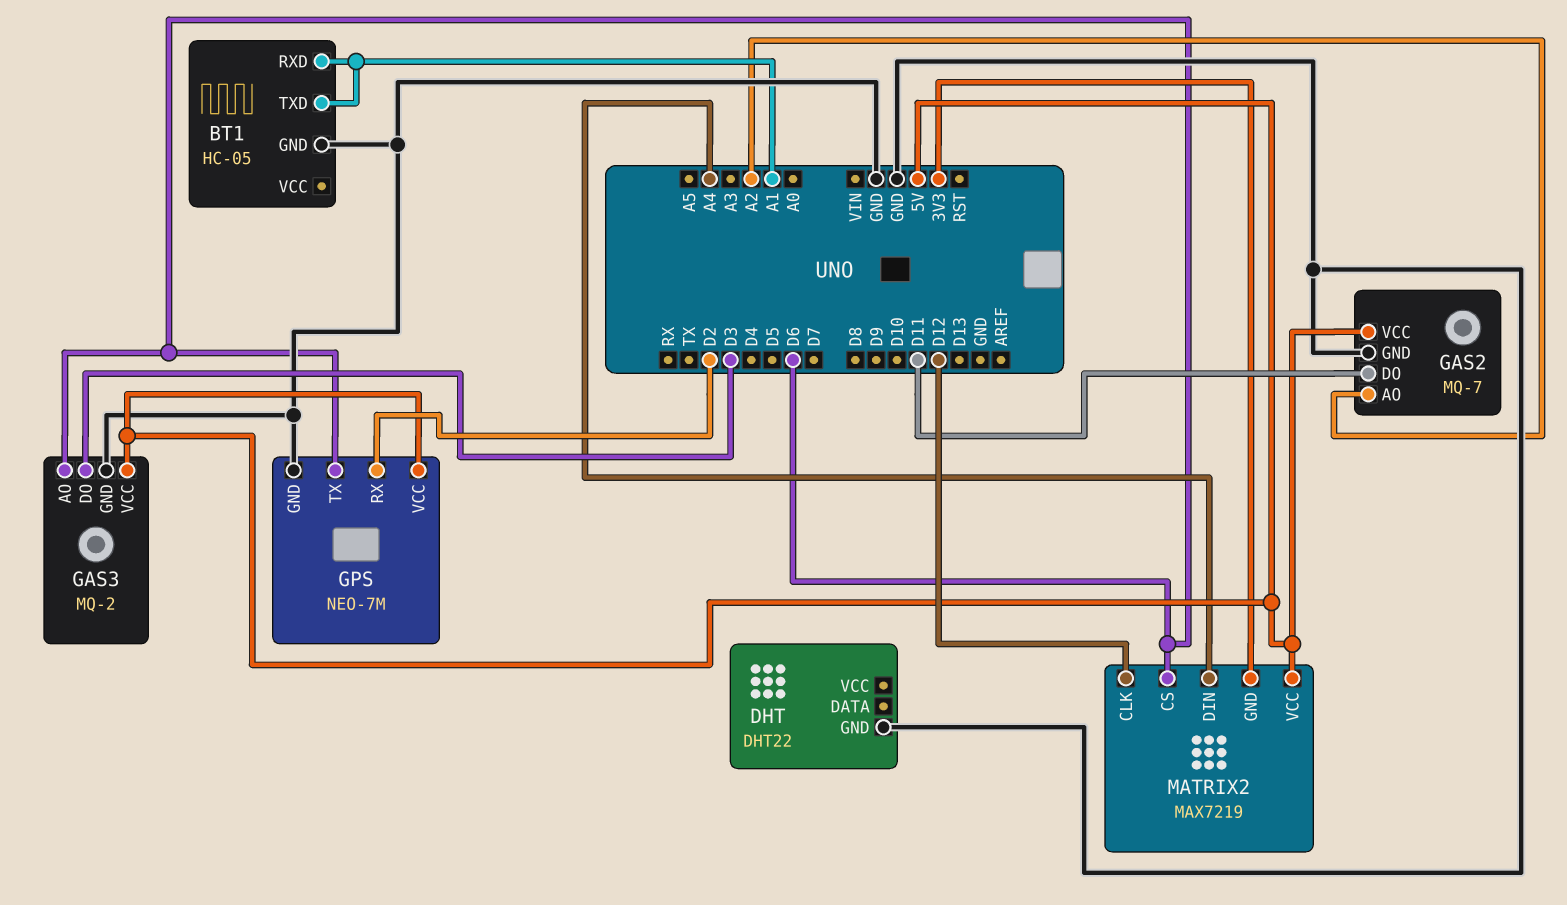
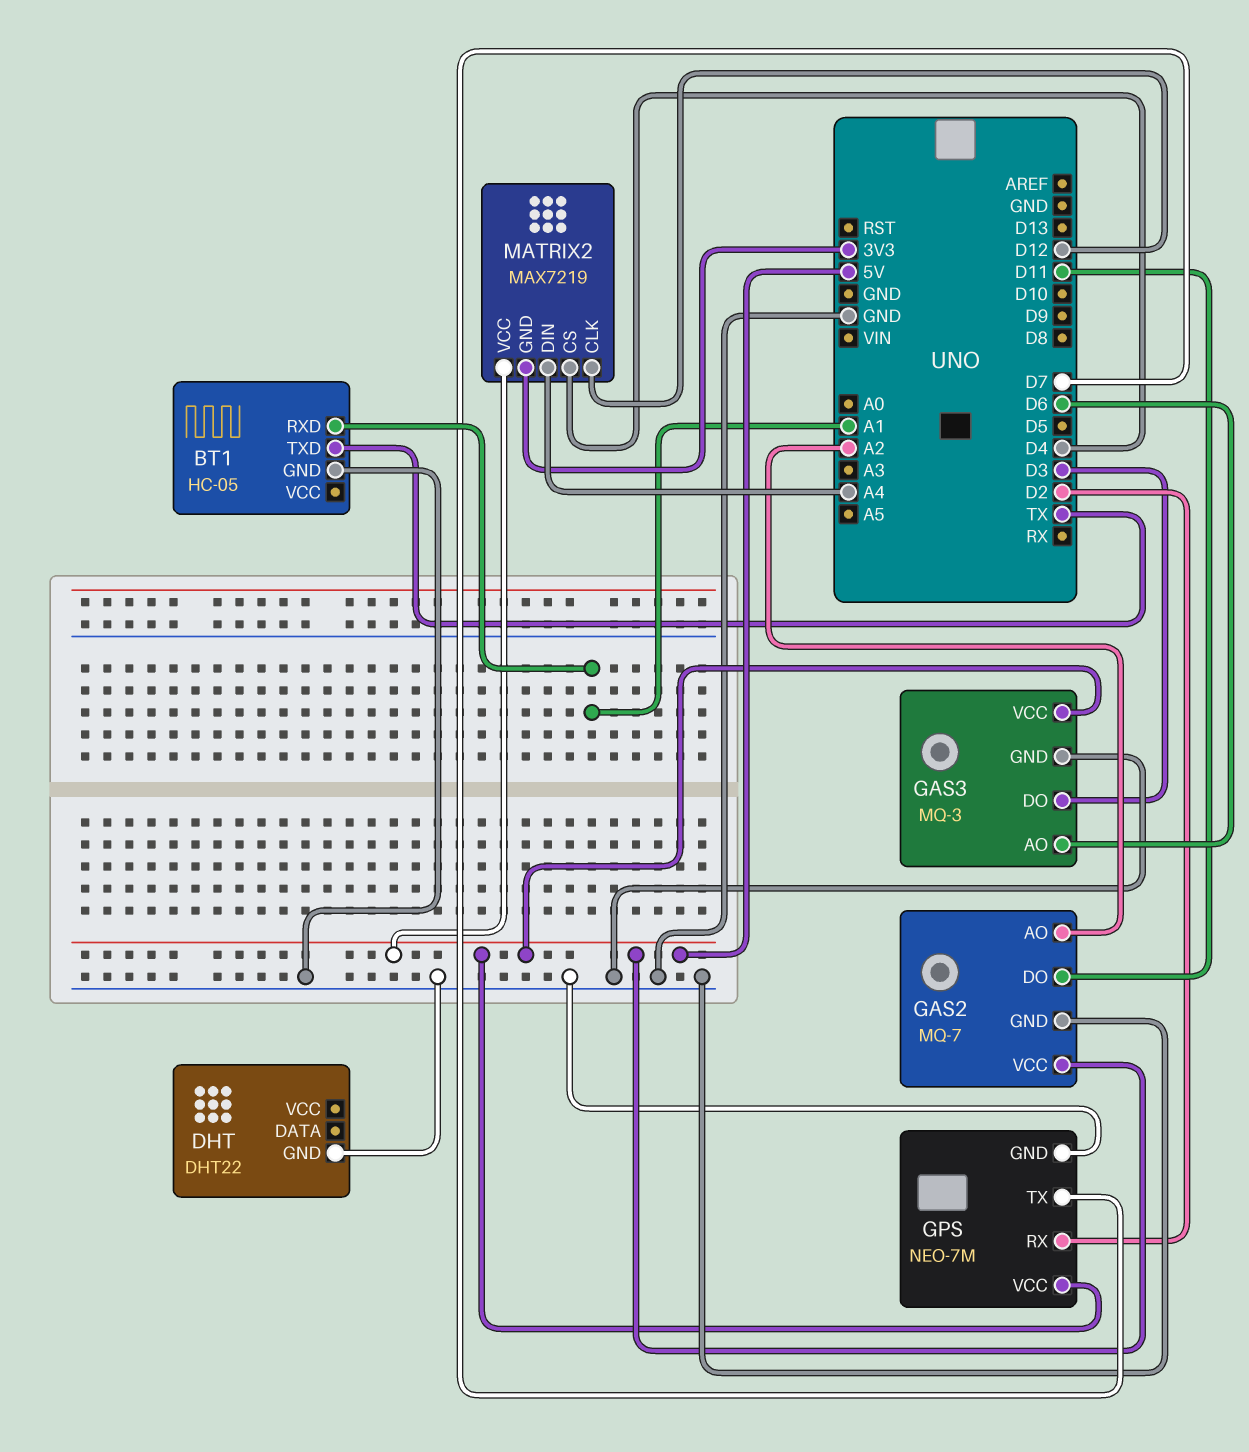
BT1 pin TXD: A1 -> TX
GAS3: MQ-2 -> MQ-3
GPS pin TX: D6 -> D7
MATRIX2 pin CS: D6 -> D4

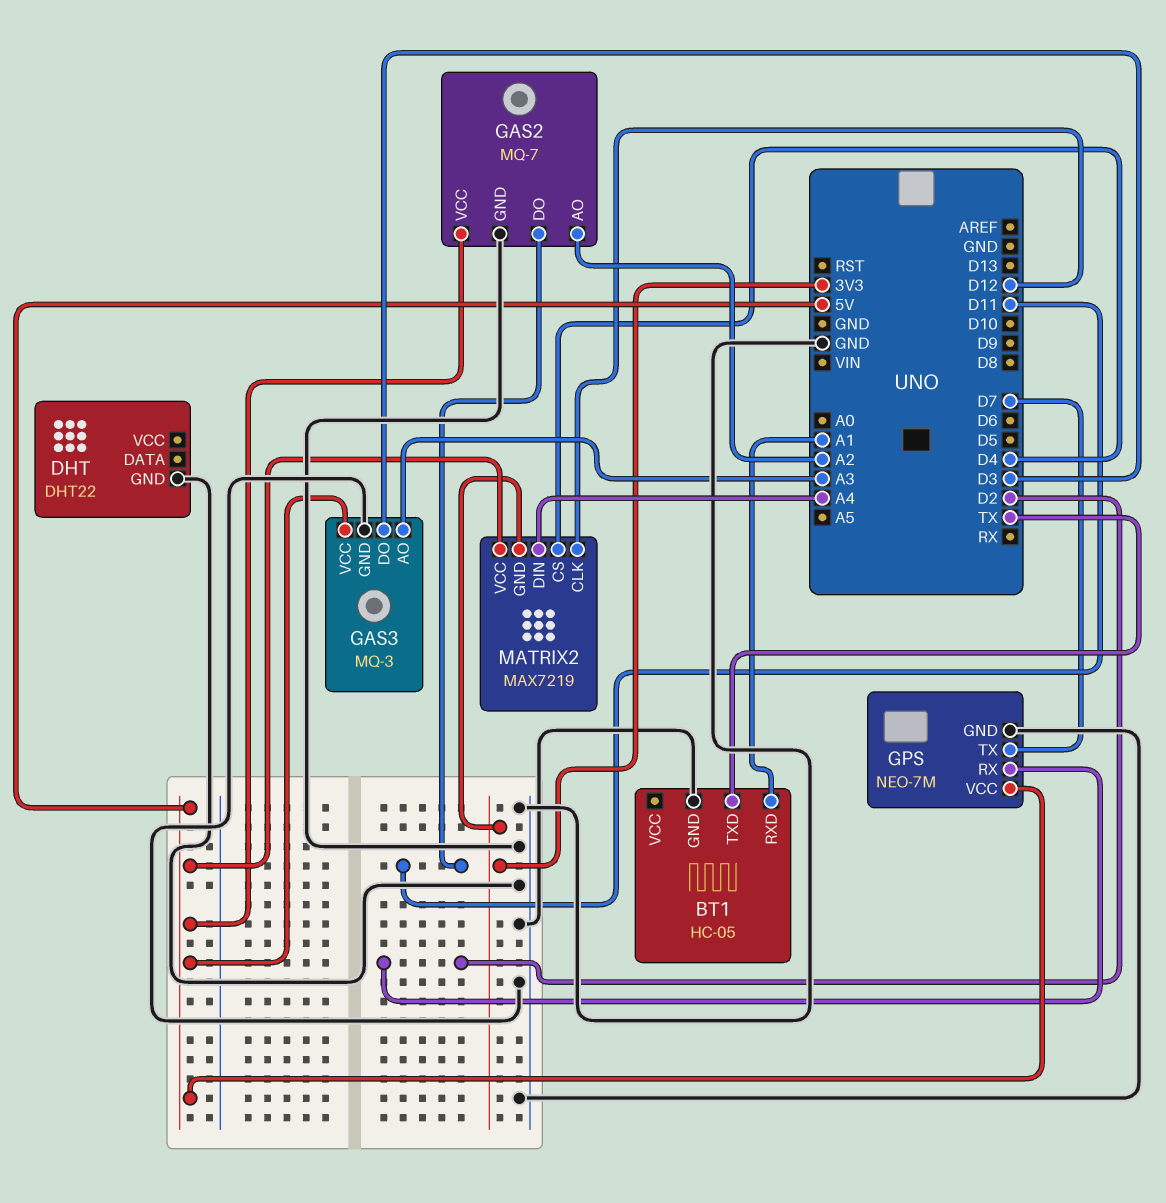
GAS3 pin AO: D6 -> A3

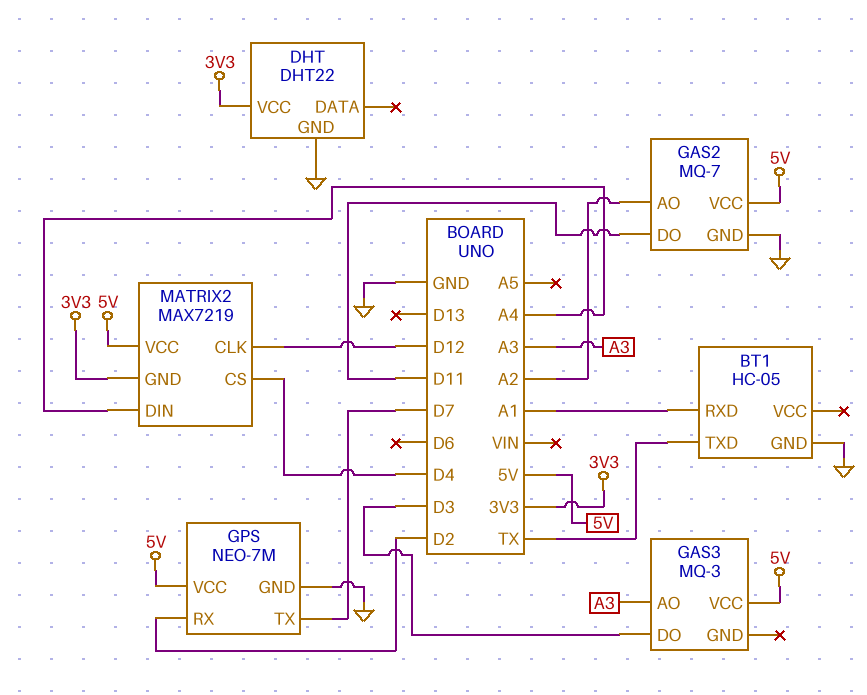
DHT pin VCC: none -> 3V3
GAS3 pin GND: GND -> none

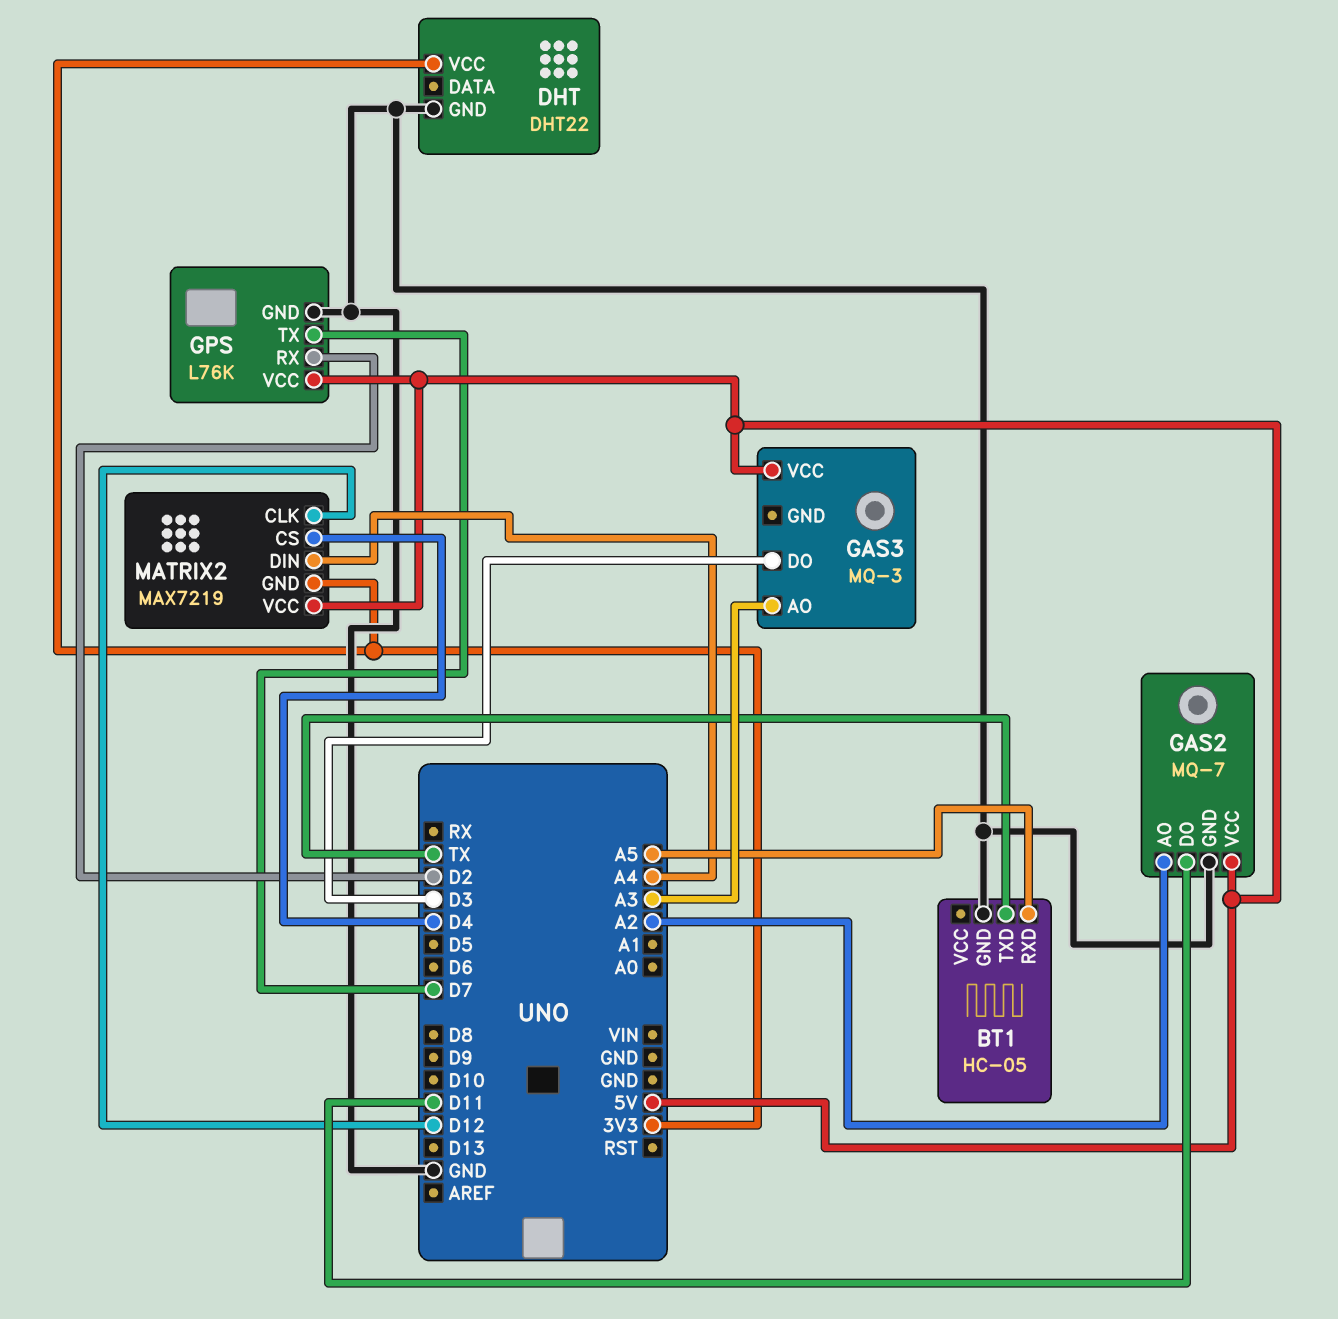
BT1 pin RXD: A1 -> A5
GPS: NEO-7M -> L76K

